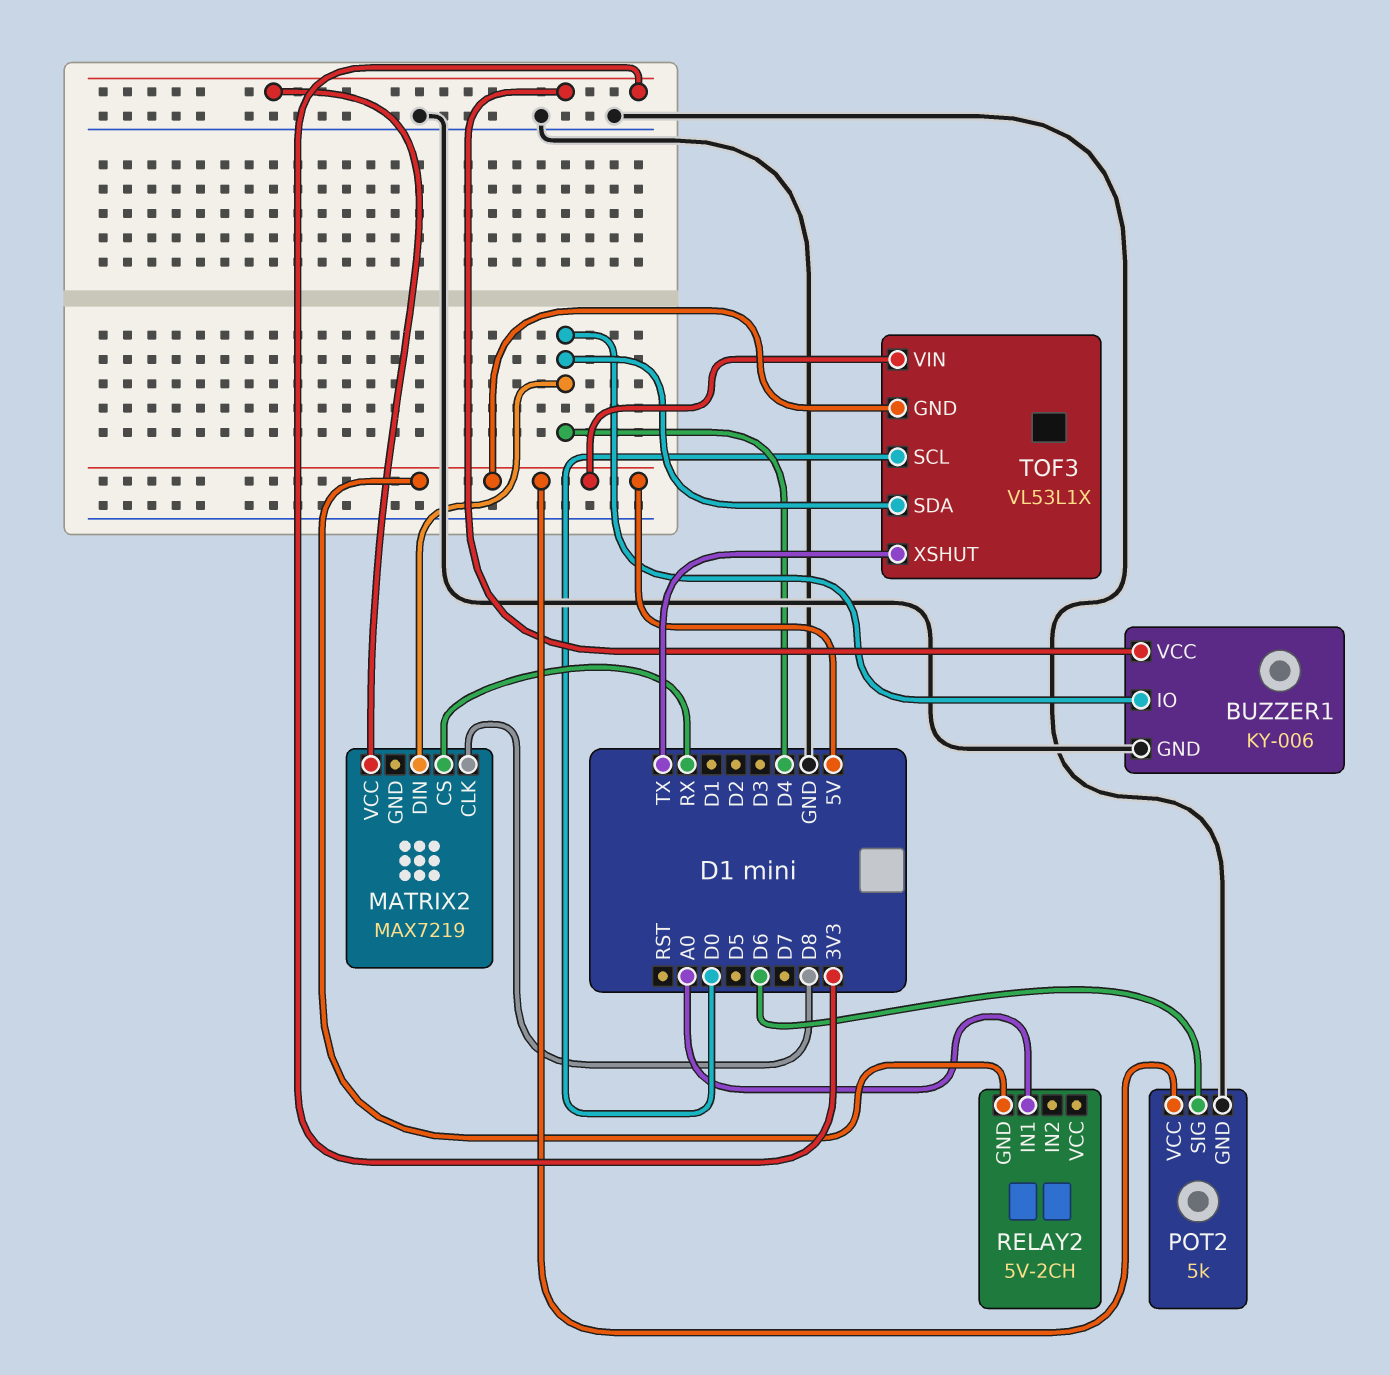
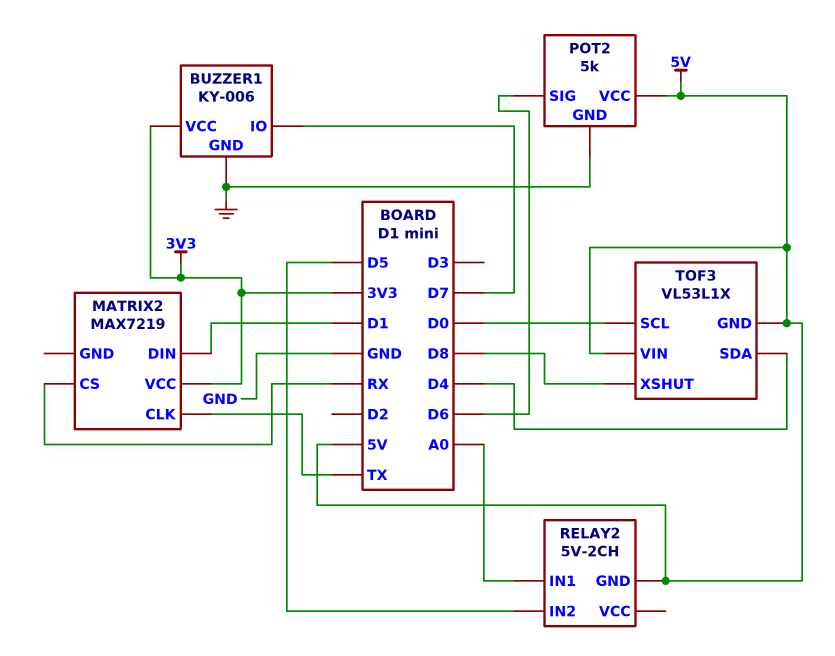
BUZZER1 pin IO: D4 -> D7
MATRIX2 pin CLK: D8 -> TX
MATRIX2 pin DIN: D4 -> D1
RELAY2 pin IN2: none -> D5
TOF3 pin XSHUT: TX -> D8

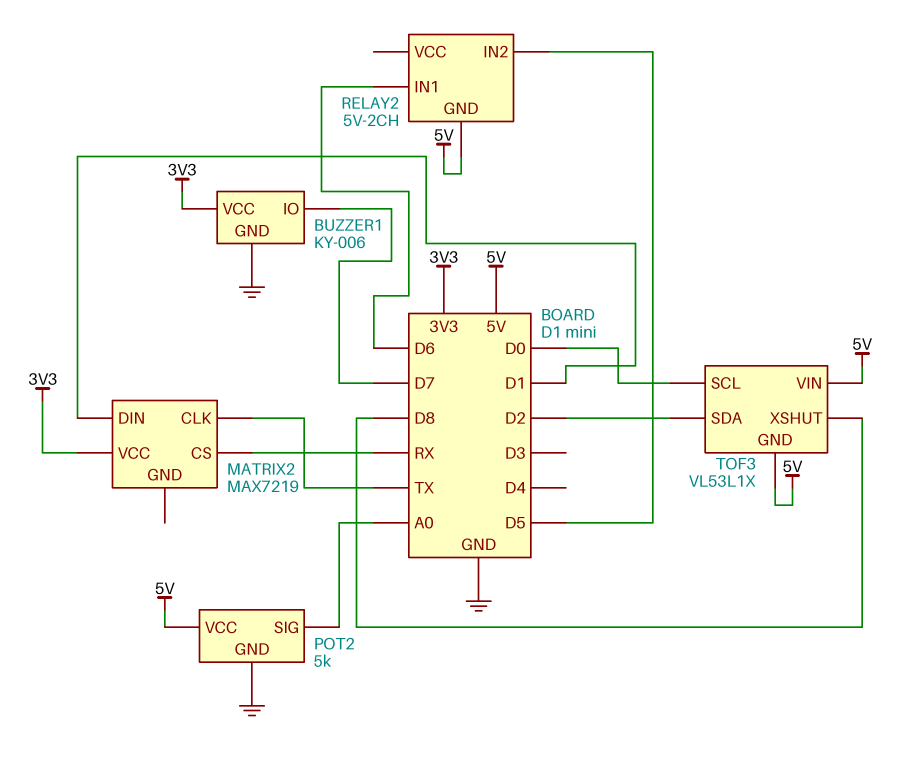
POT2 pin SIG: D6 -> A0
RELAY2 pin IN1: A0 -> D6
TOF3 pin SDA: D4 -> D2

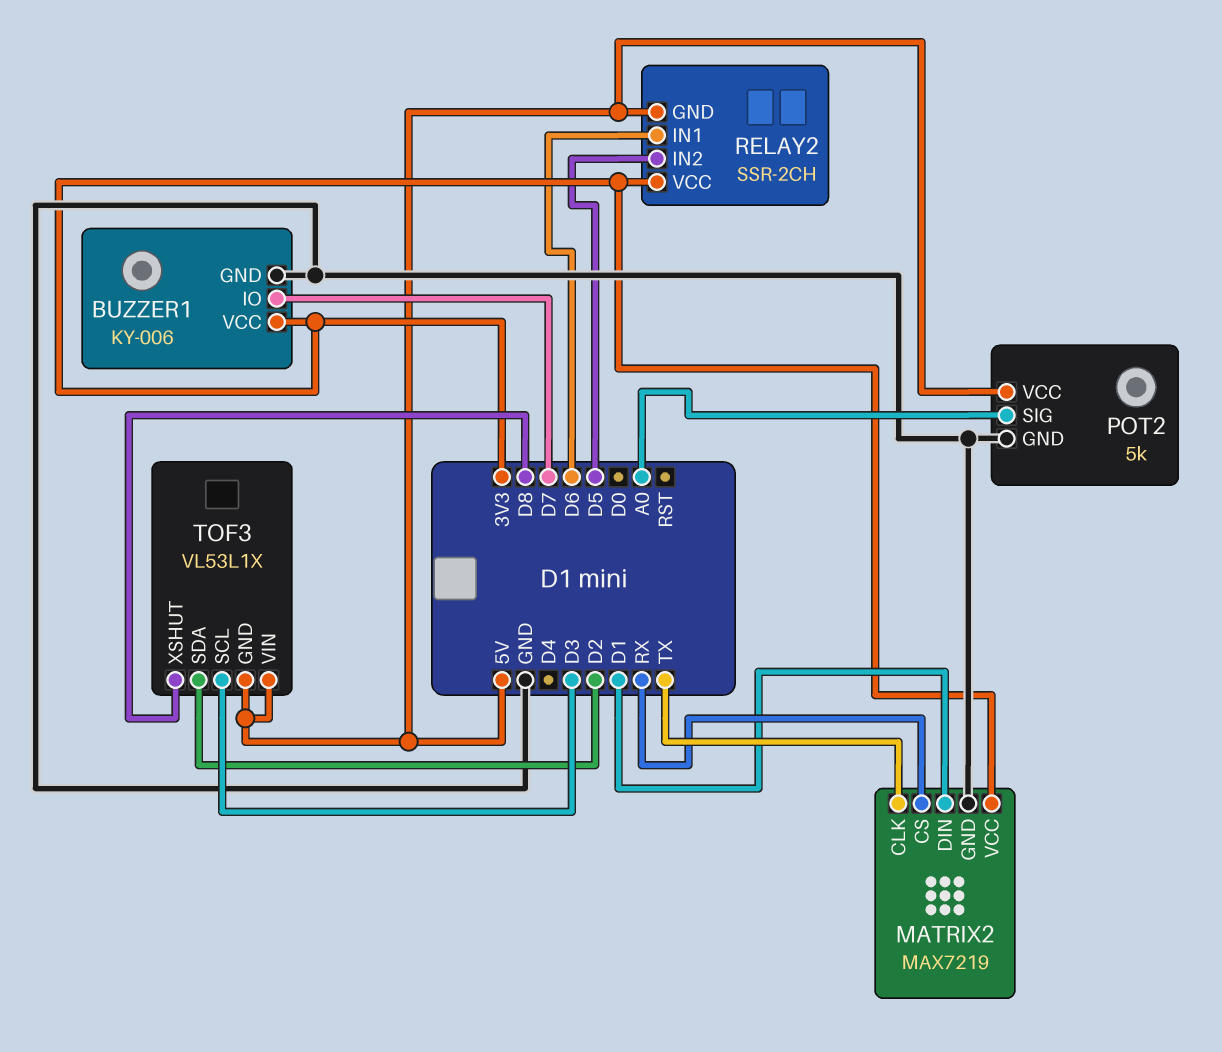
MATRIX2 pin GND: none -> GND
RELAY2: 5V-2CH -> SSR-2CH
RELAY2 pin VCC: none -> 3V3
TOF3 pin SCL: D0 -> D3

